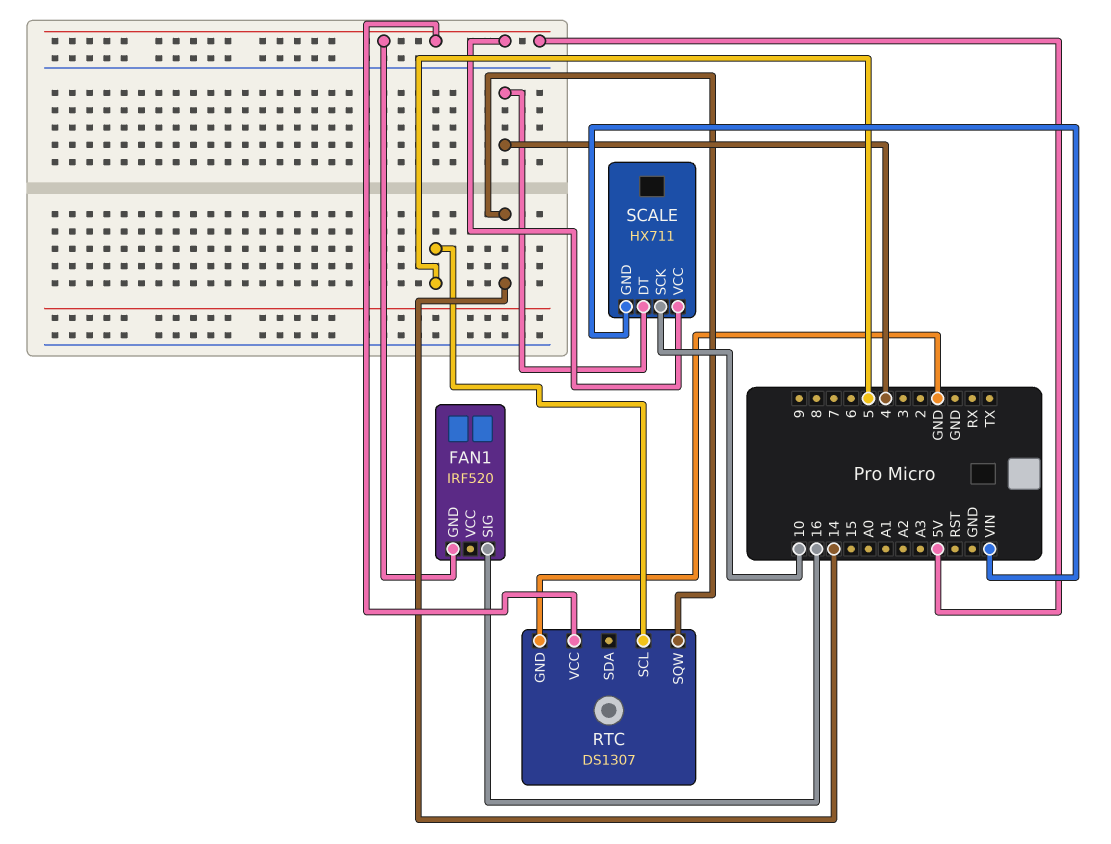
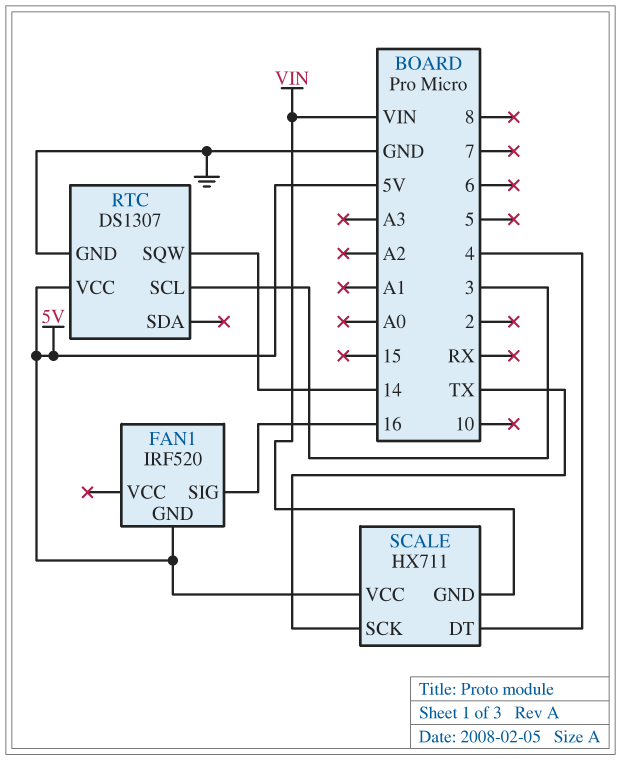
RTC pin SCL: 5 -> 3
SCALE pin SCK: 10 -> TX

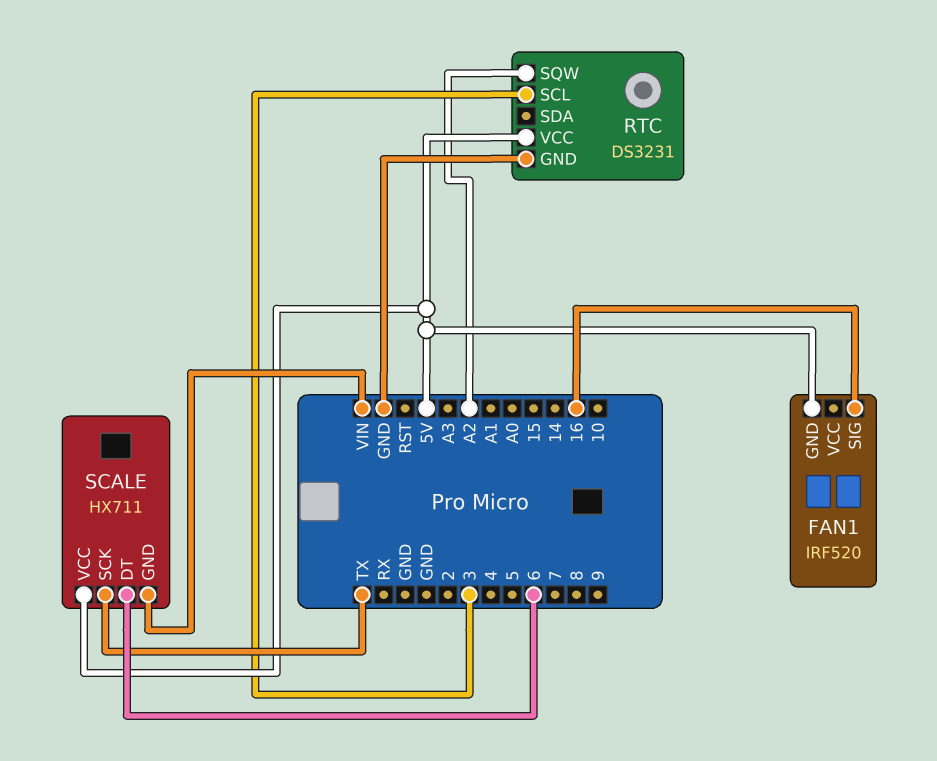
RTC: DS1307 -> DS3231
RTC pin SQW: 14 -> A2
SCALE pin DT: 4 -> 6

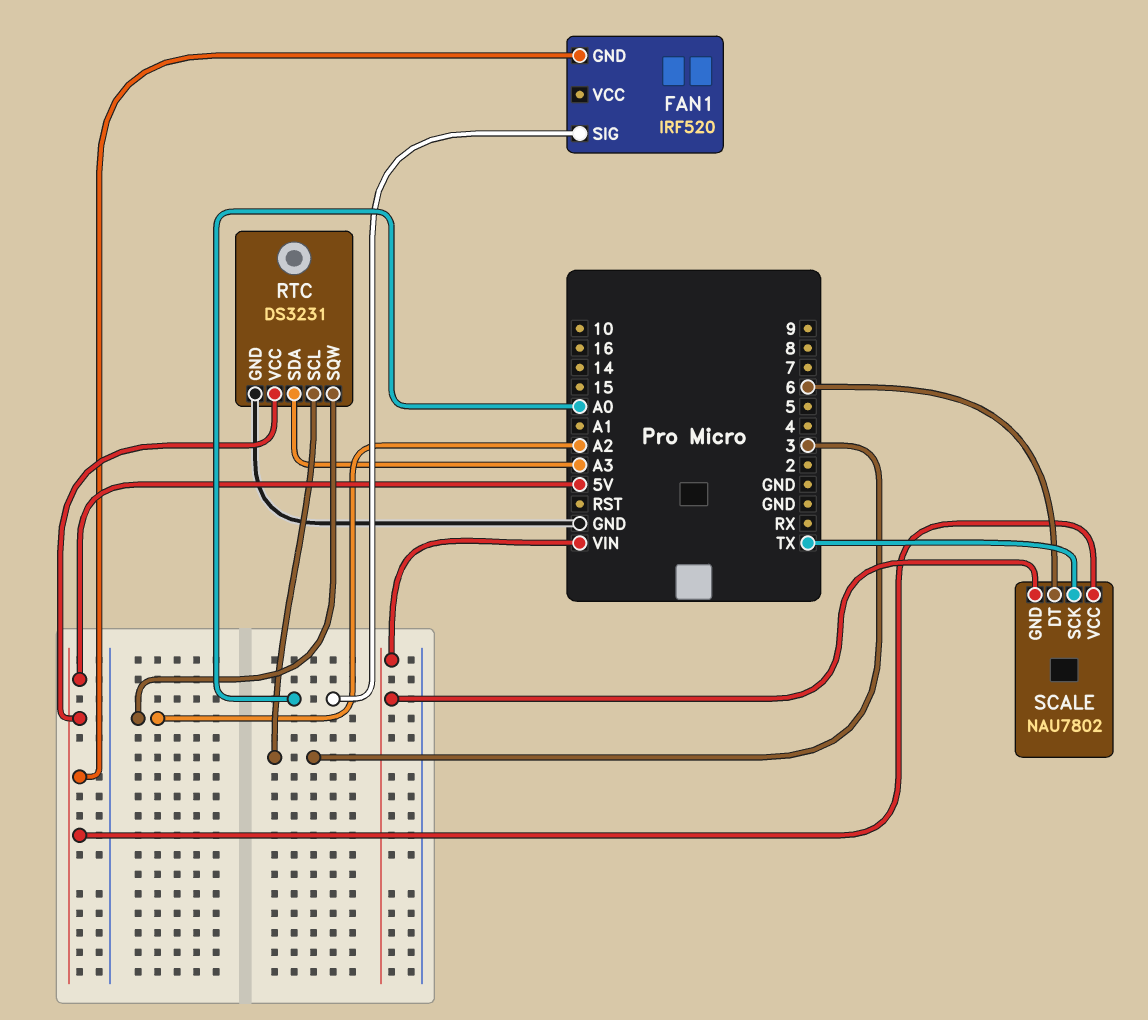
FAN1 pin SIG: 16 -> A0
RTC pin SDA: none -> A3
SCALE: HX711 -> NAU7802

